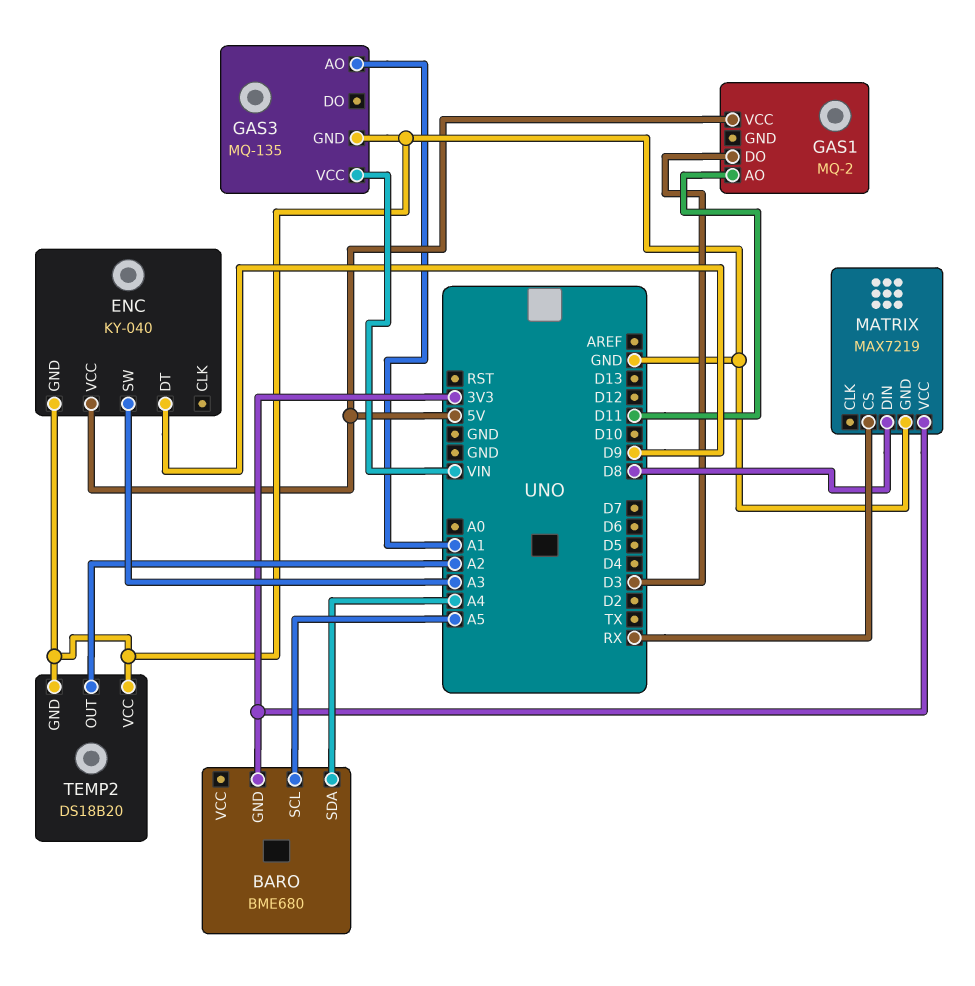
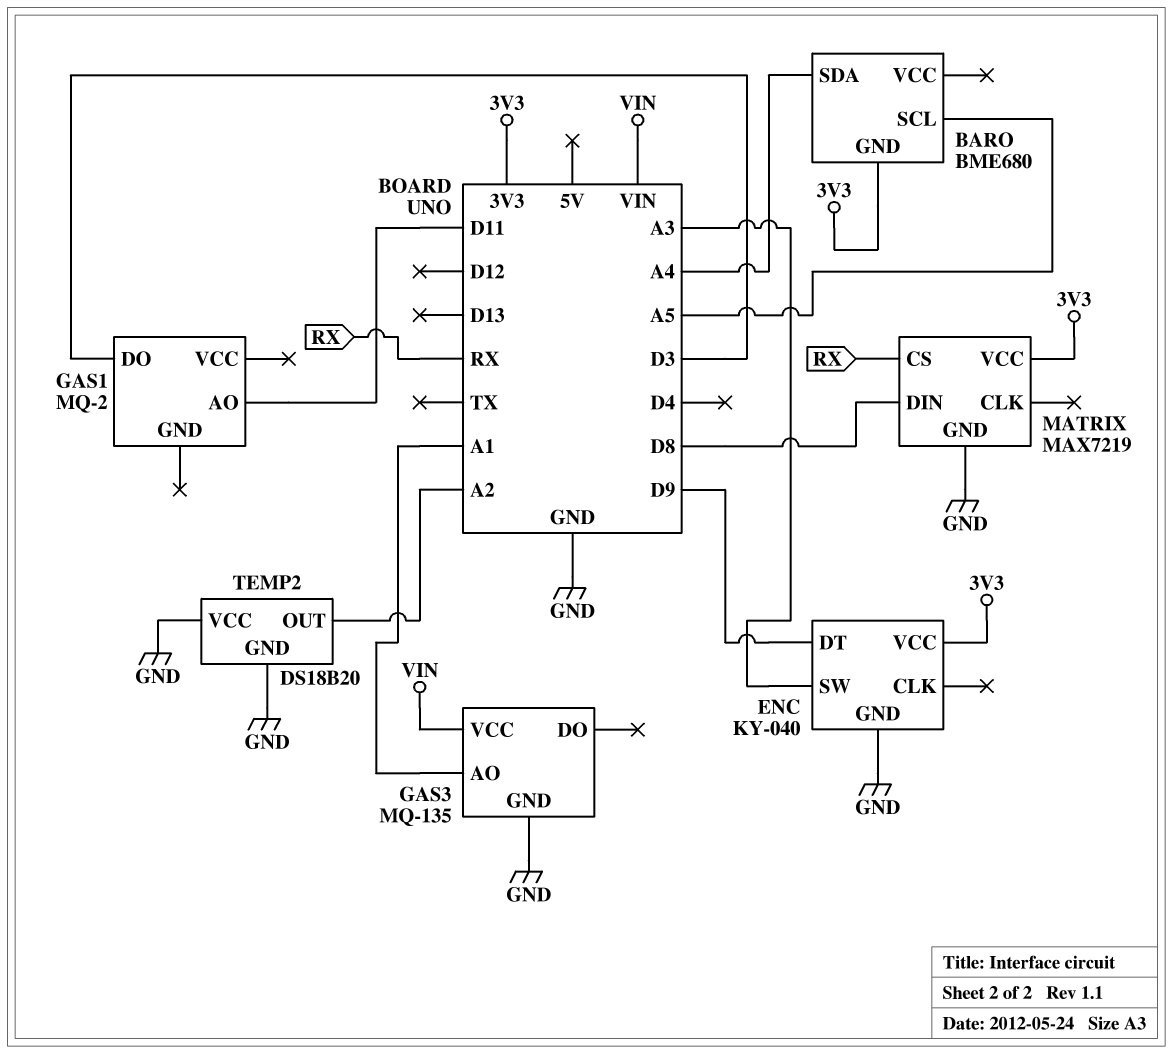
ENC pin VCC: 5V -> 3V3
GAS1 pin VCC: 5V -> none

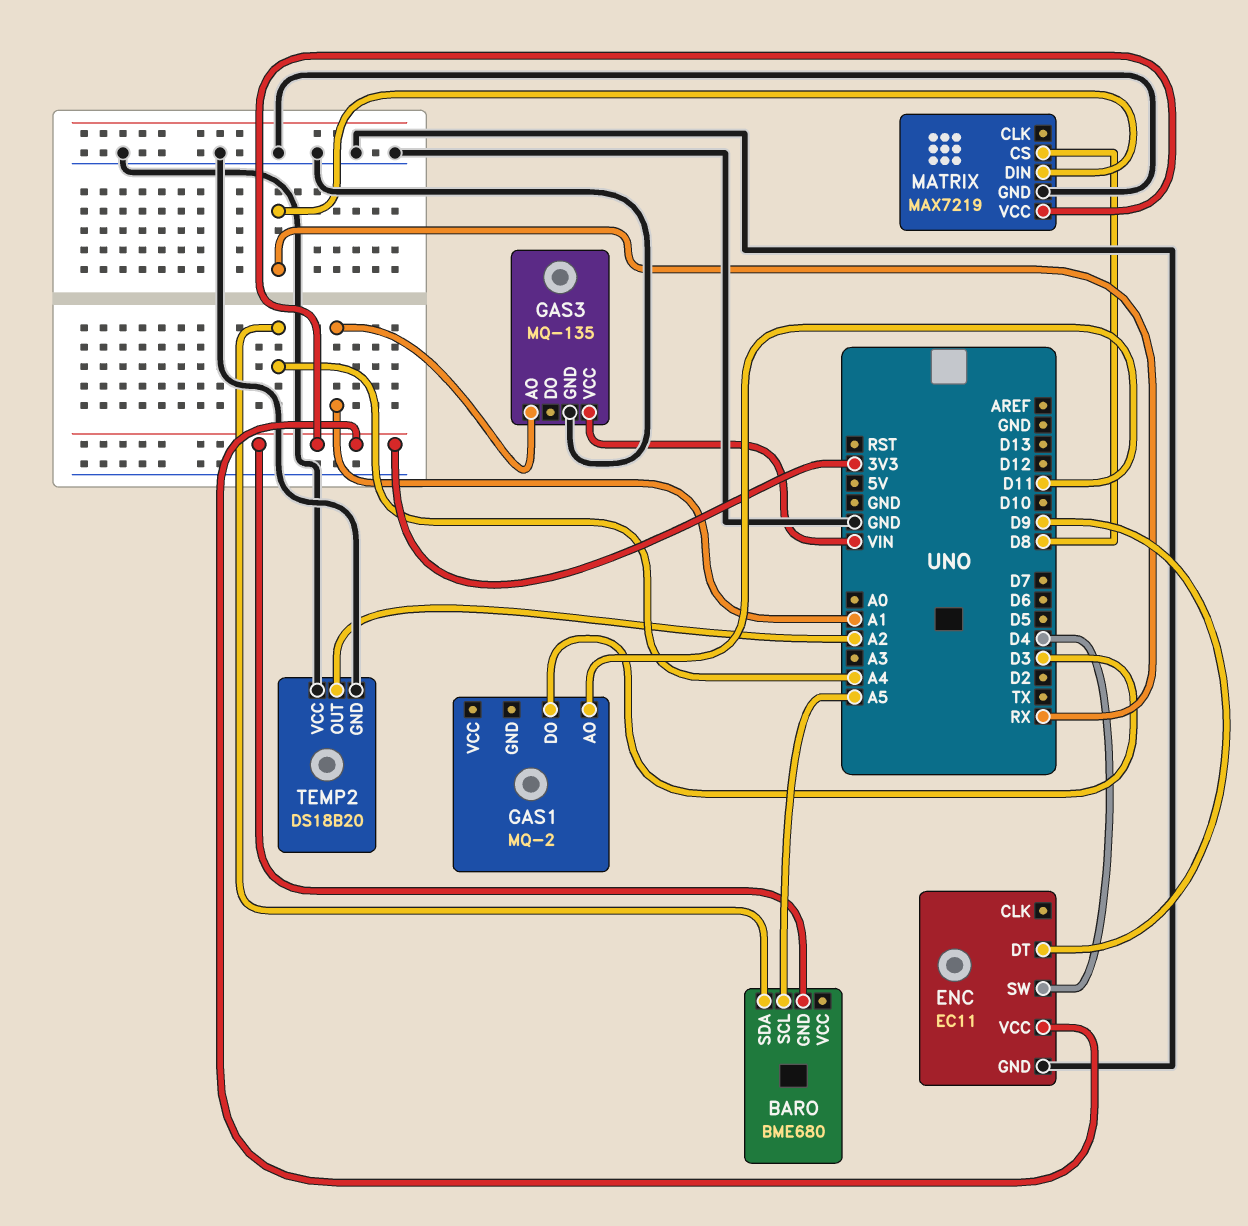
ENC: KY-040 -> EC11
ENC pin SW: A3 -> D4
MATRIX pin CS: RX -> D8
MATRIX pin DIN: D8 -> RX

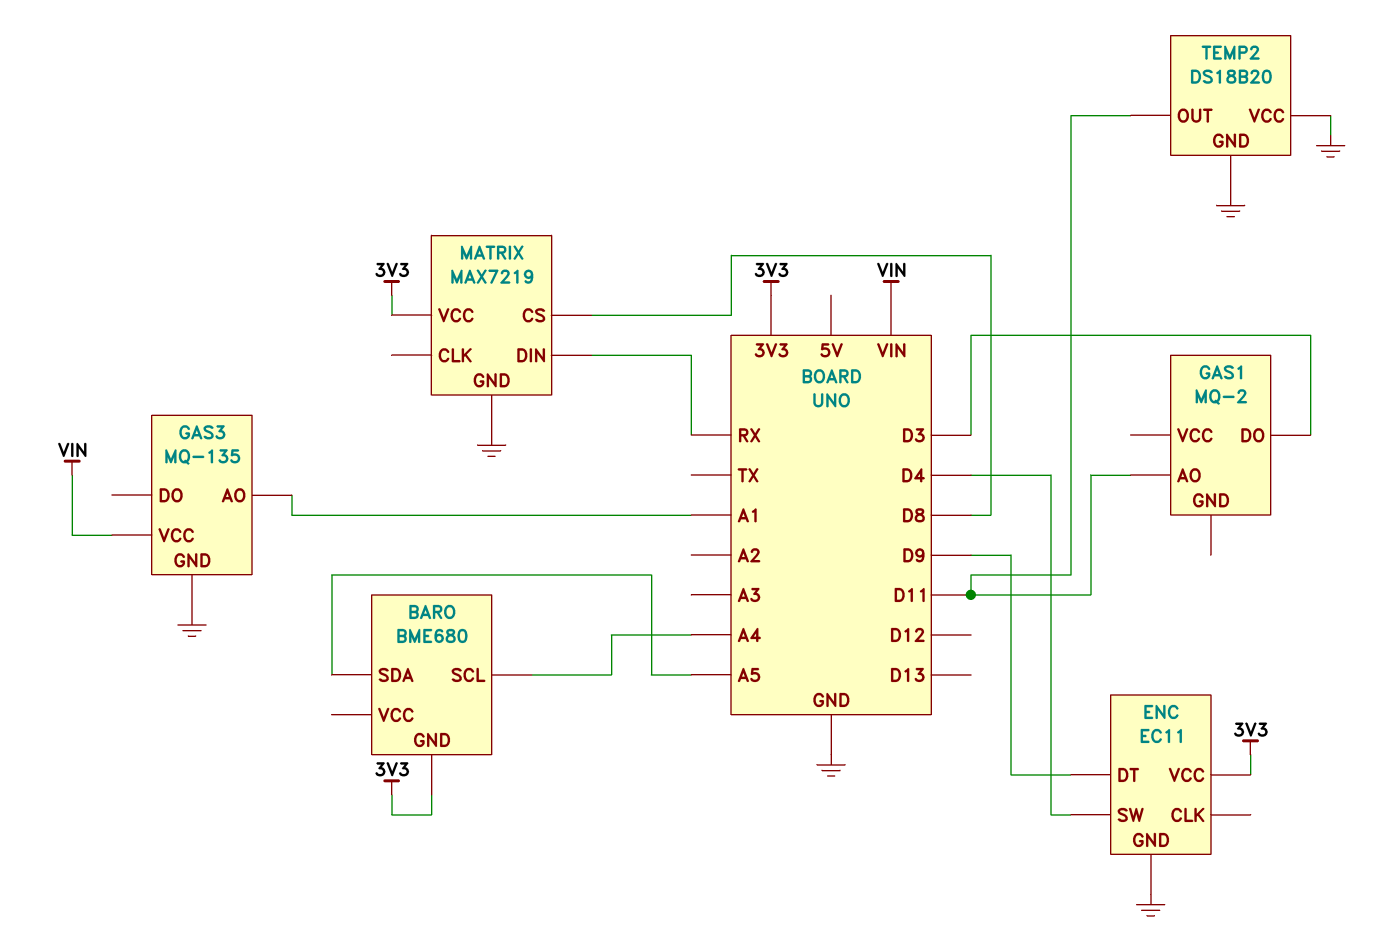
BARO pin SCL: A5 -> A4
BARO pin SDA: A4 -> A5
TEMP2 pin OUT: A2 -> D11

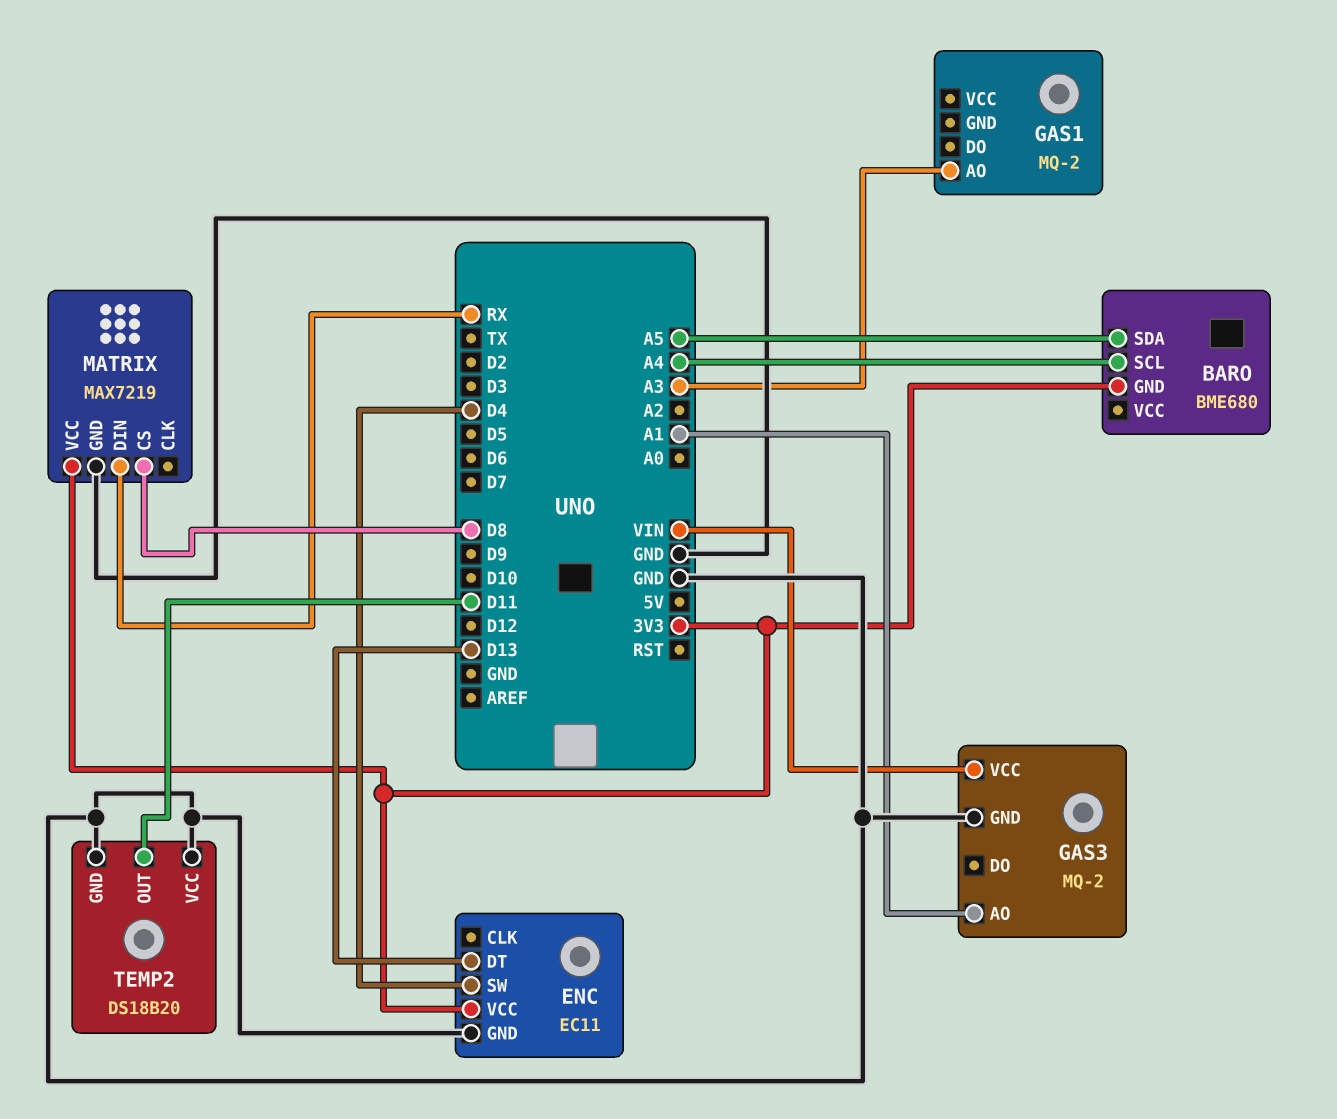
ENC pin DT: D9 -> D13
GAS1 pin AO: D11 -> A3
GAS1 pin DO: D3 -> none
GAS3: MQ-135 -> MQ-2

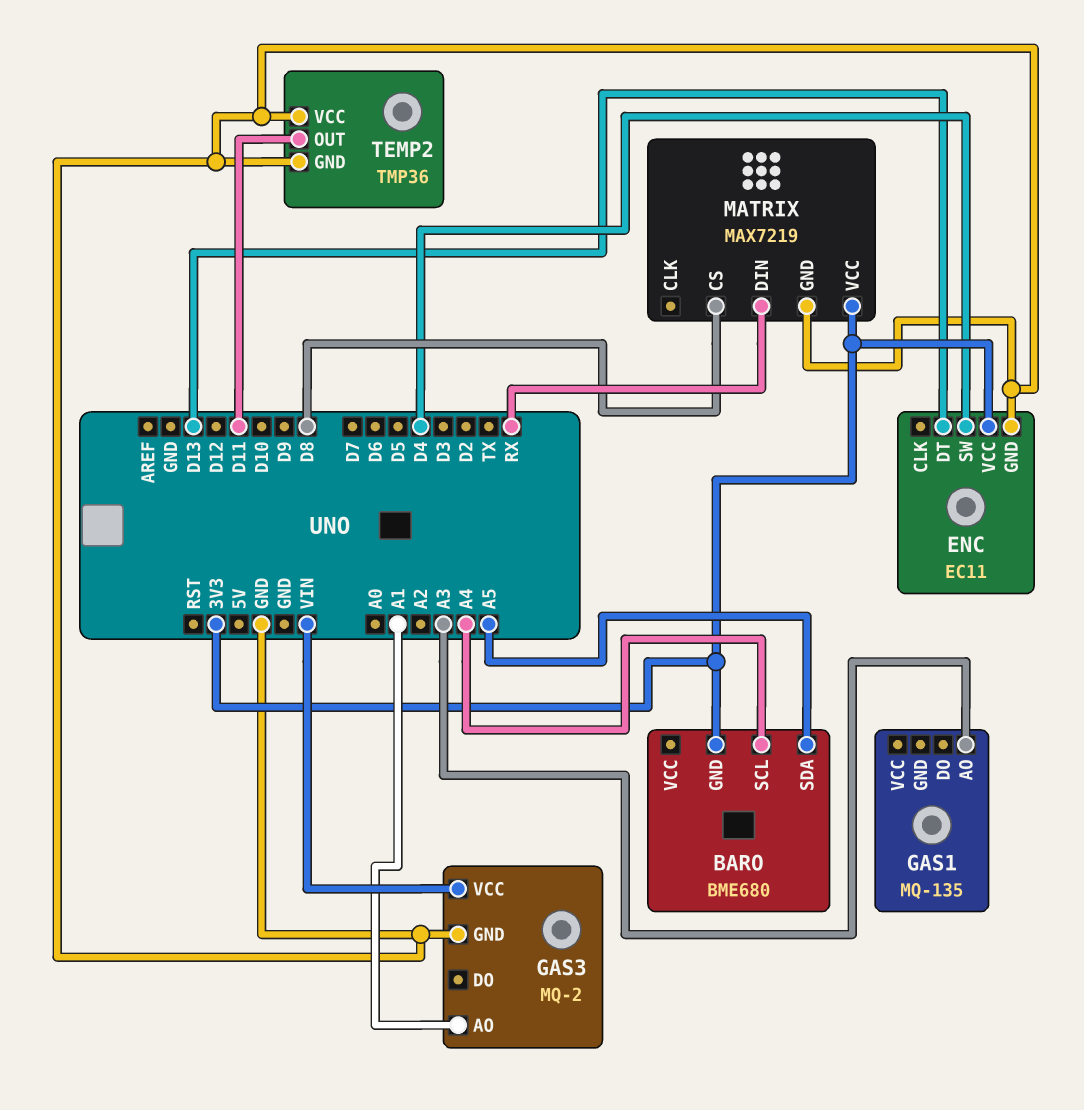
GAS1: MQ-2 -> MQ-135
TEMP2: DS18B20 -> TMP36

